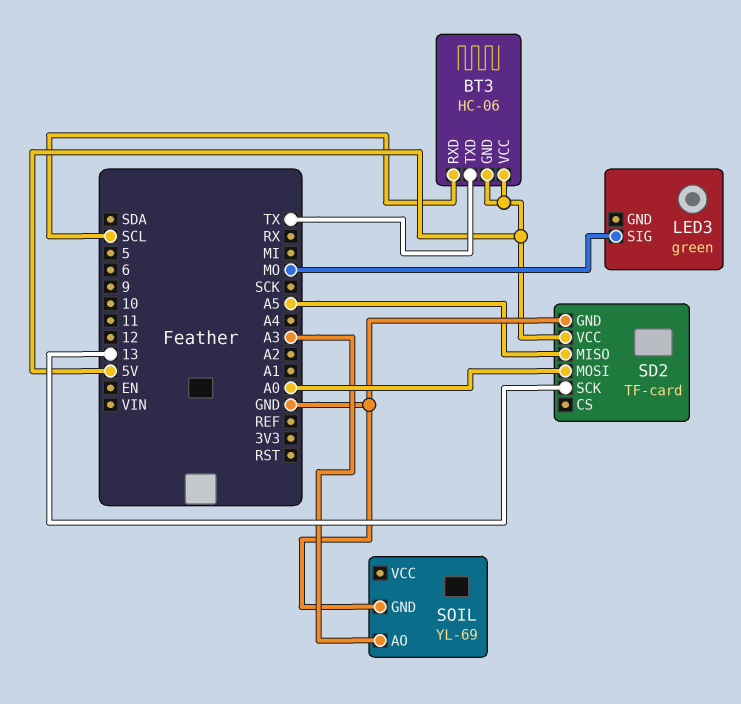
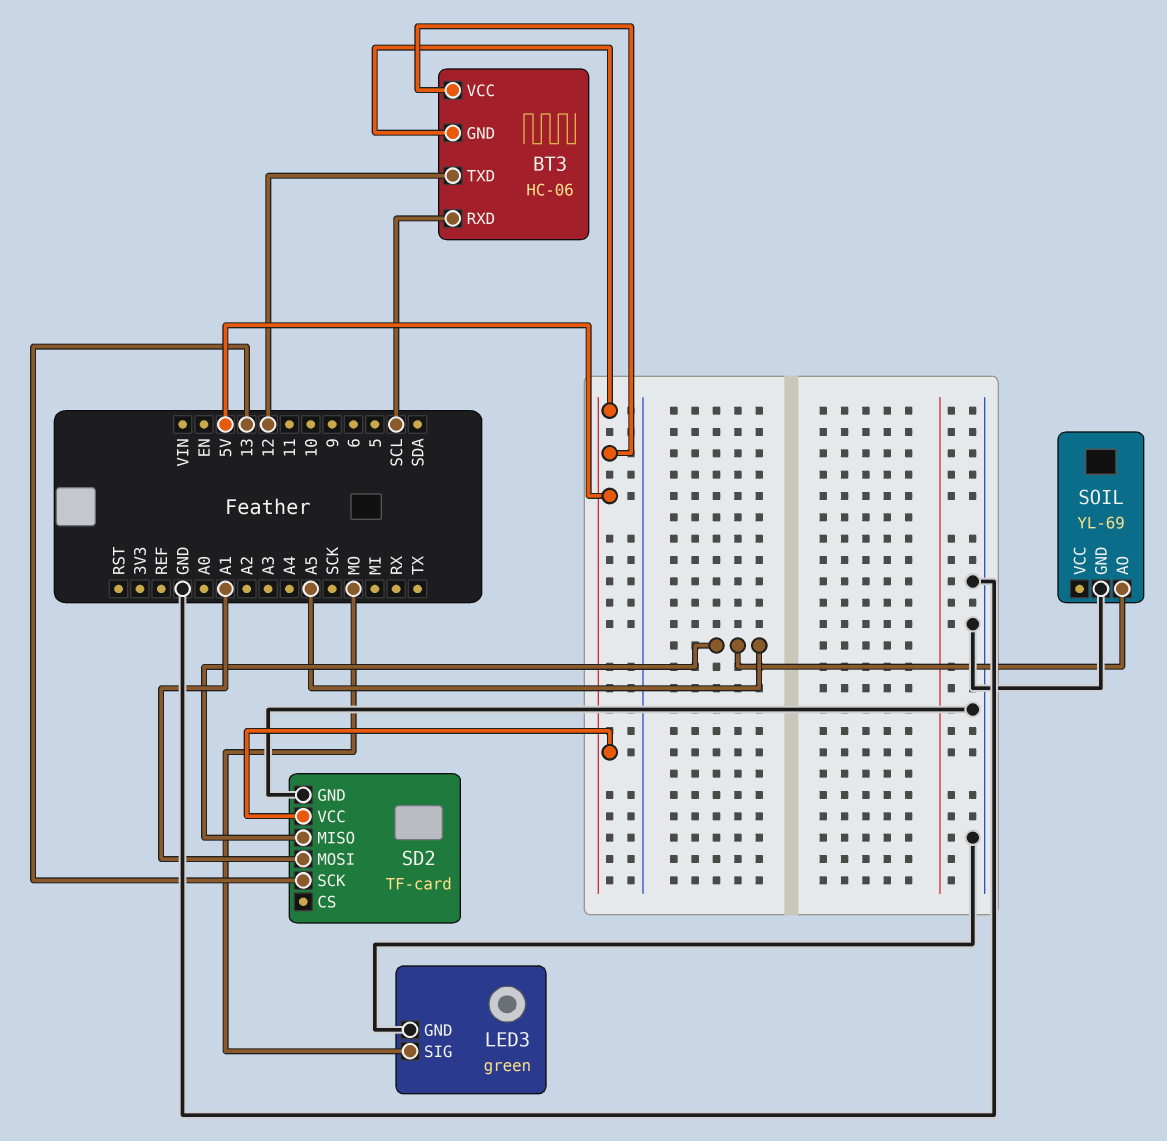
BT3 pin TXD: TX -> 12
LED3 pin GND: none -> GND
SD2 pin MOSI: A0 -> A1
SOIL pin AO: A3 -> A5

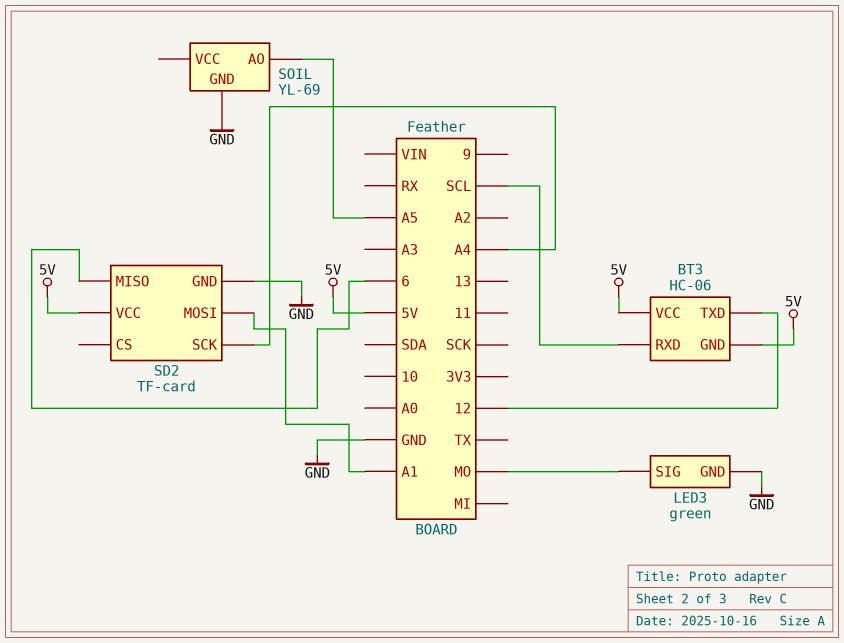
SD2 pin MISO: A5 -> 6
SD2 pin SCK: 13 -> A4

